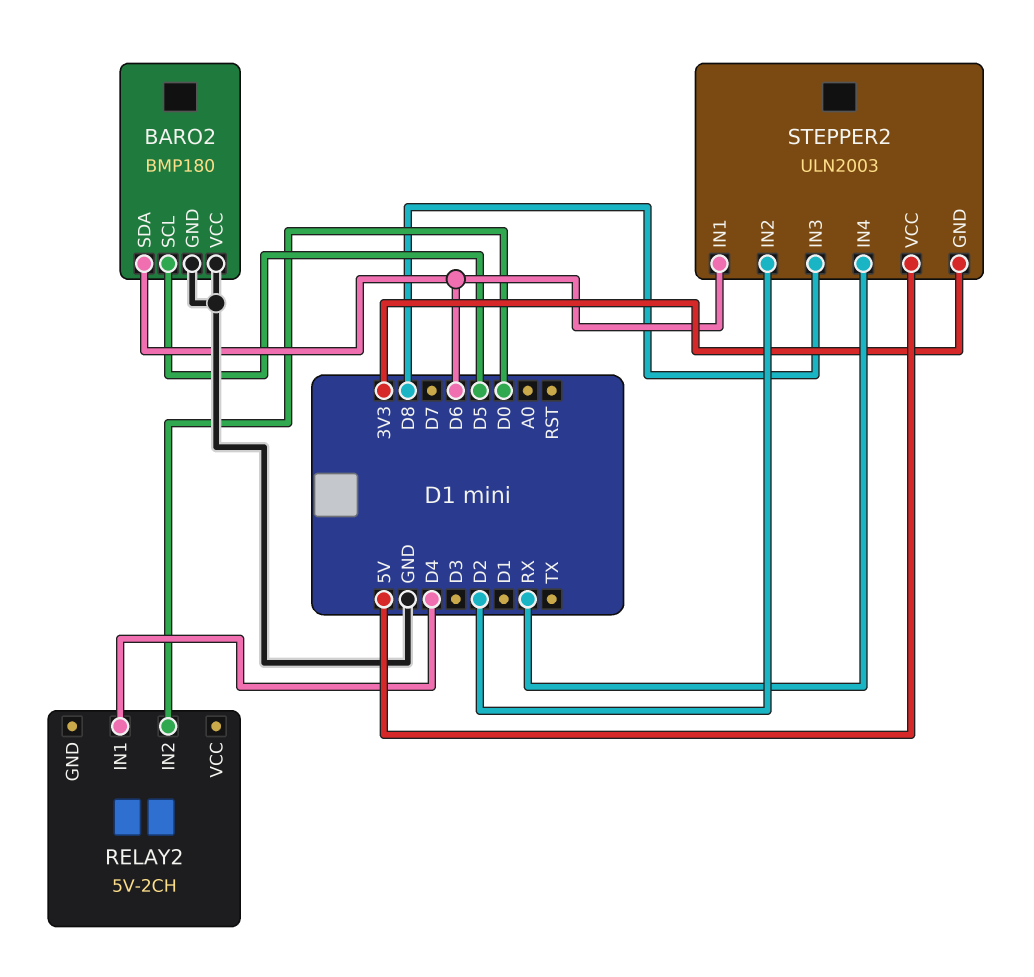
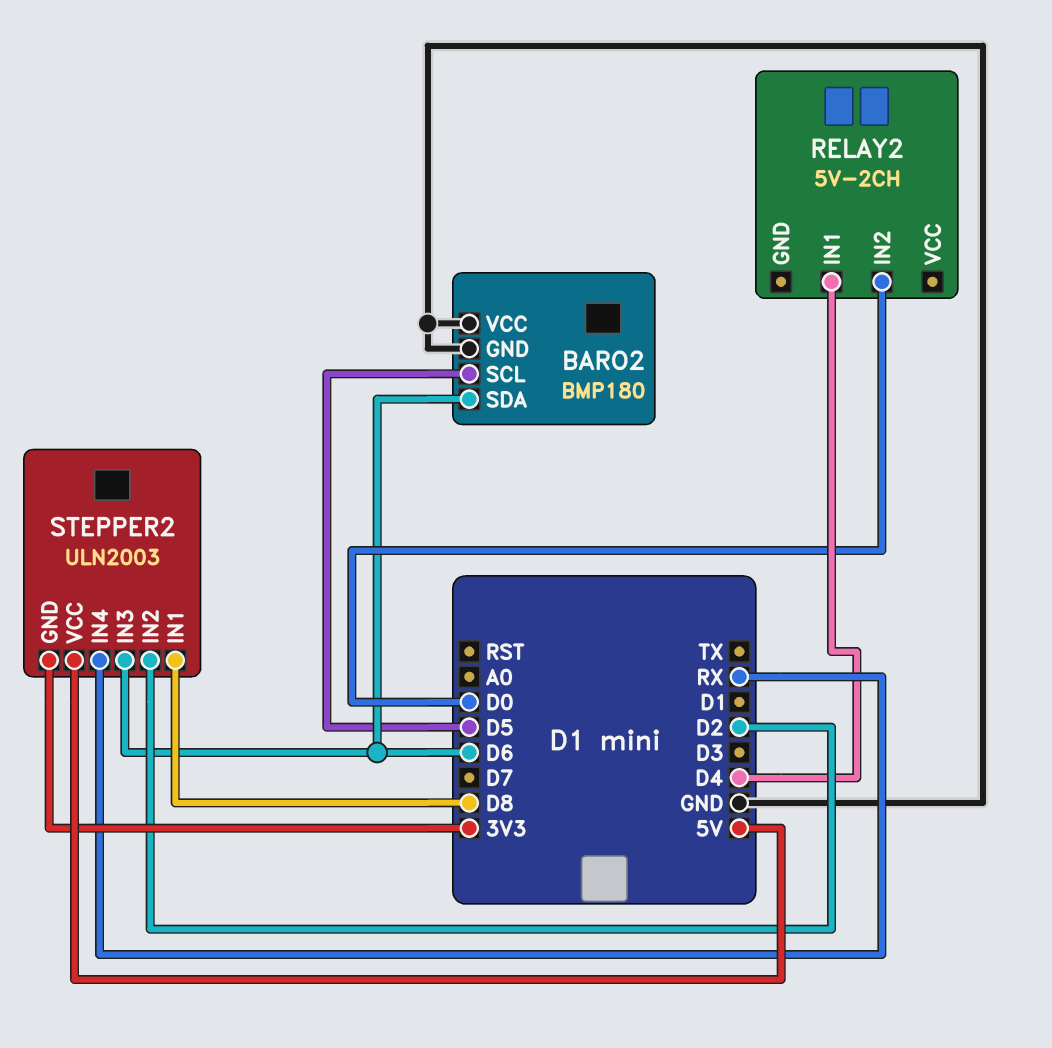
STEPPER2 pin IN1: D6 -> D8
STEPPER2 pin IN3: D8 -> D6

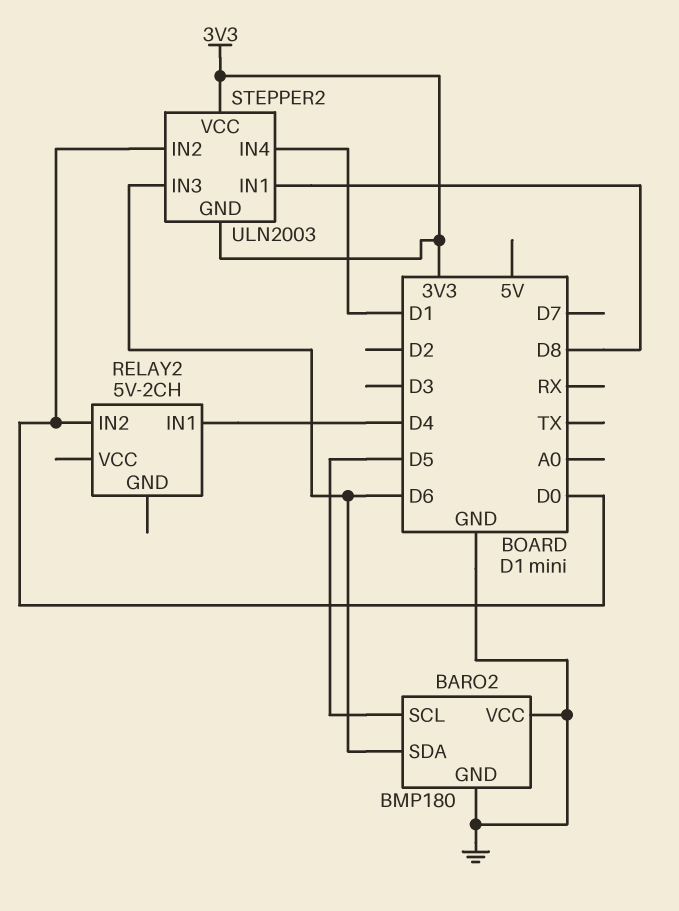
STEPPER2 pin IN2: D2 -> D0
STEPPER2 pin IN4: RX -> D1
STEPPER2 pin VCC: 5V -> 3V3

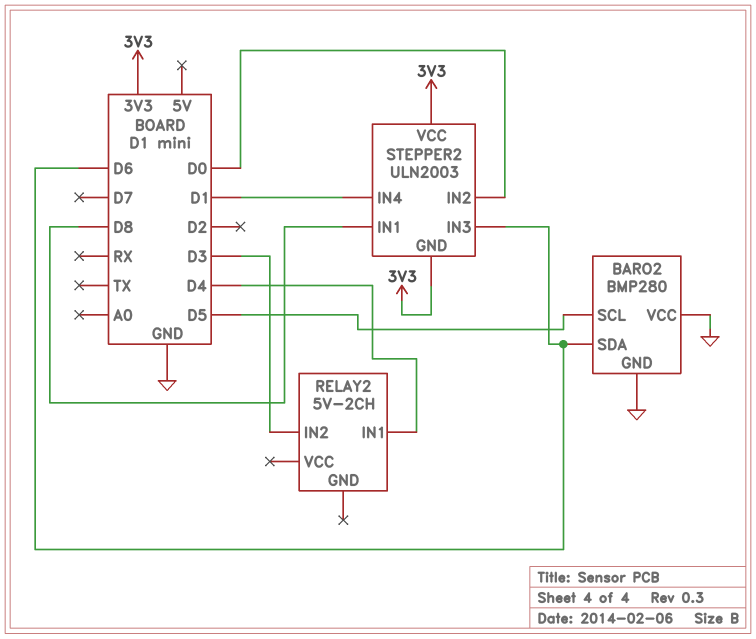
BARO2: BMP180 -> BMP280
RELAY2 pin IN2: D0 -> D3

